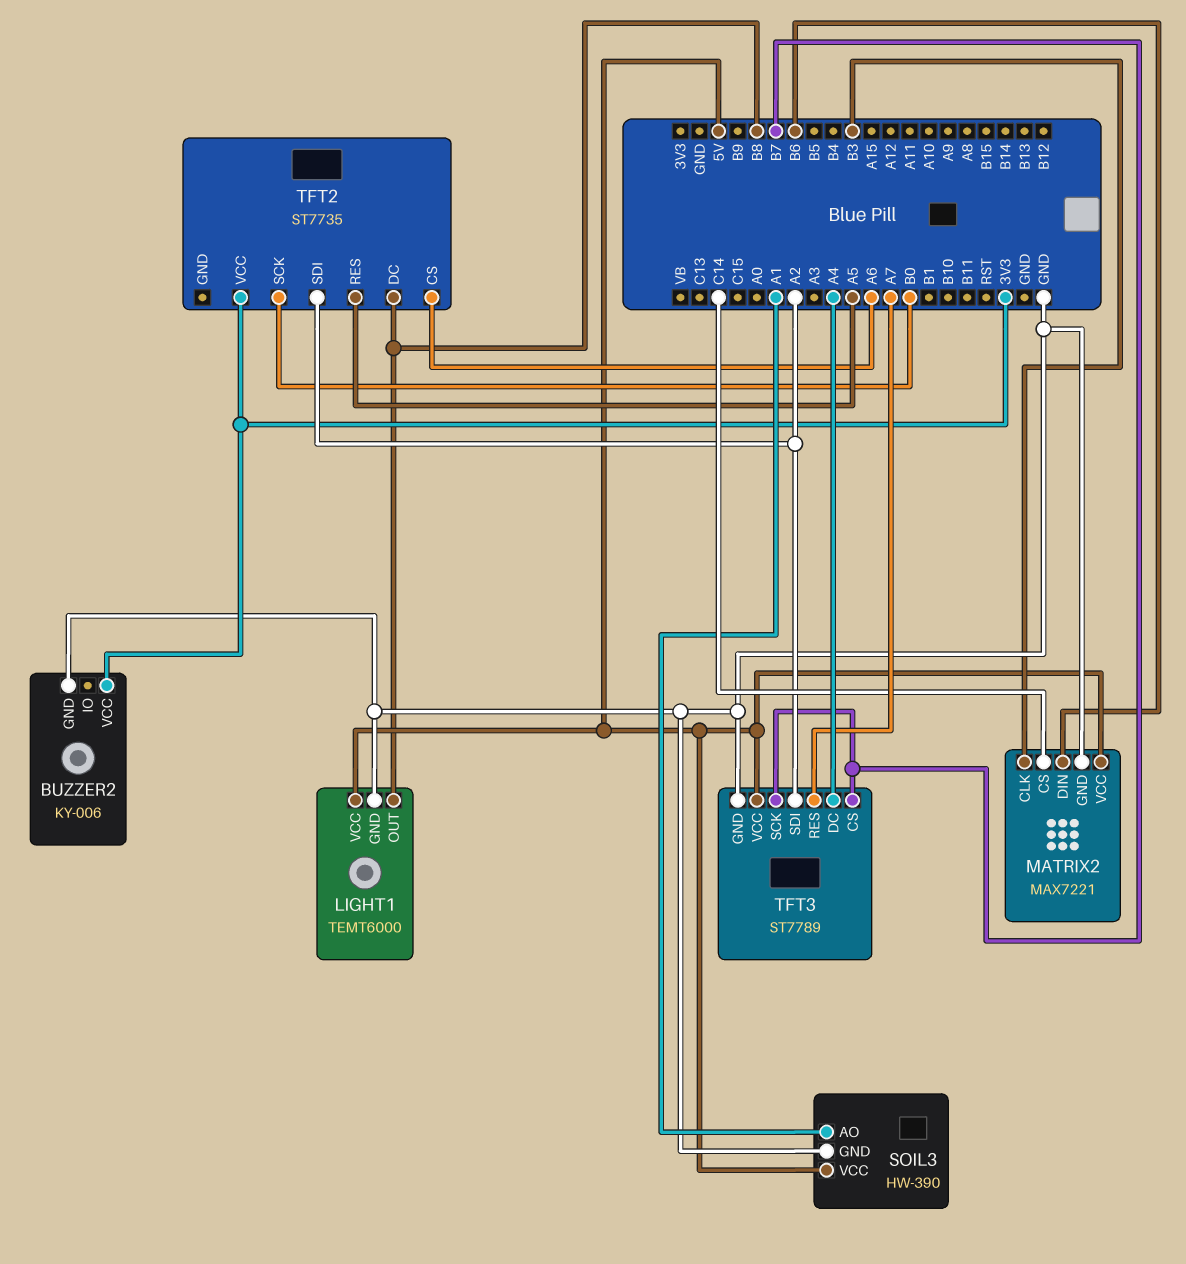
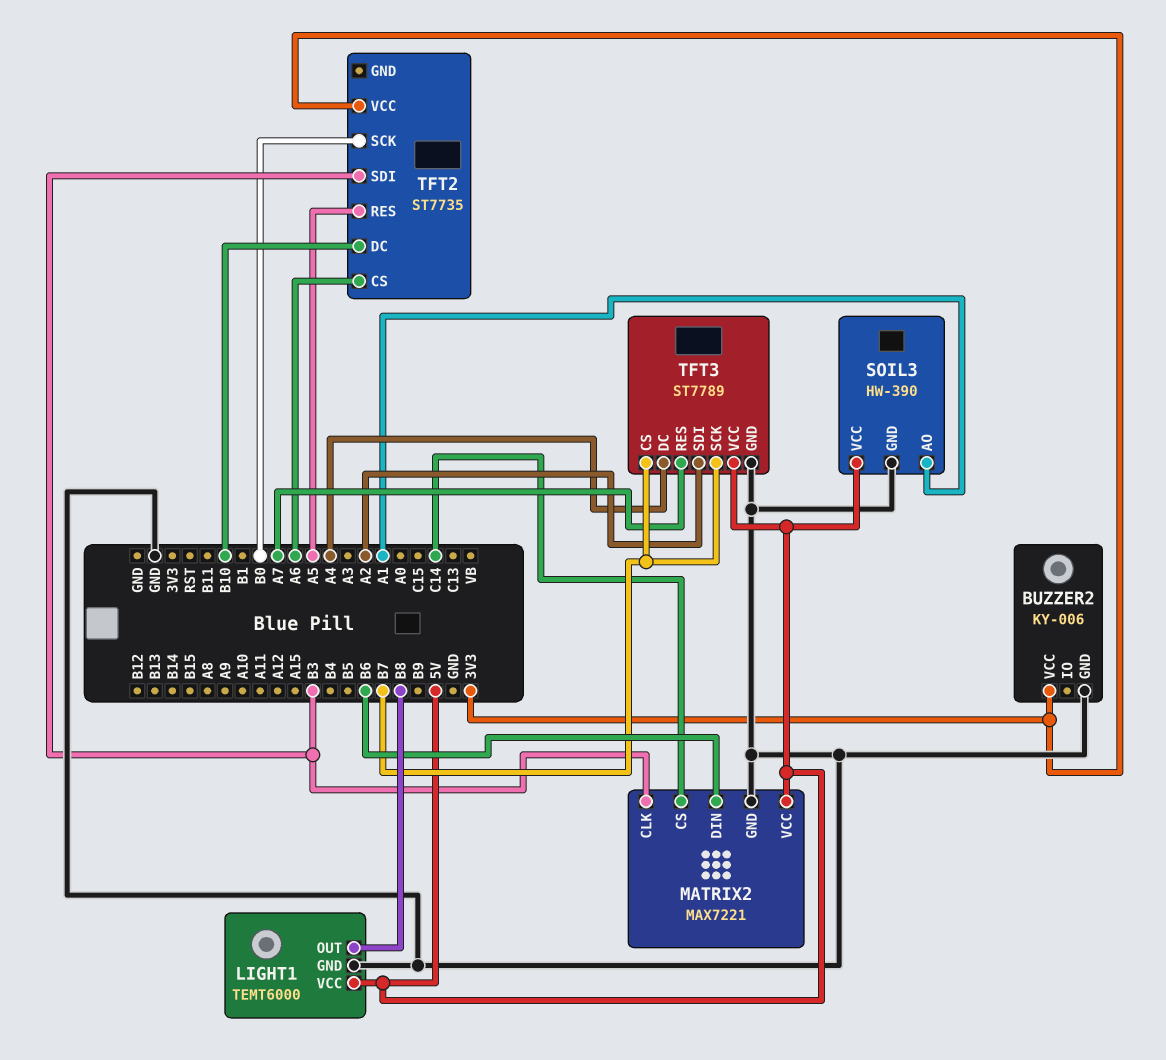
TFT2 pin DC: B8 -> B10
TFT2 pin SDI: A2 -> B3

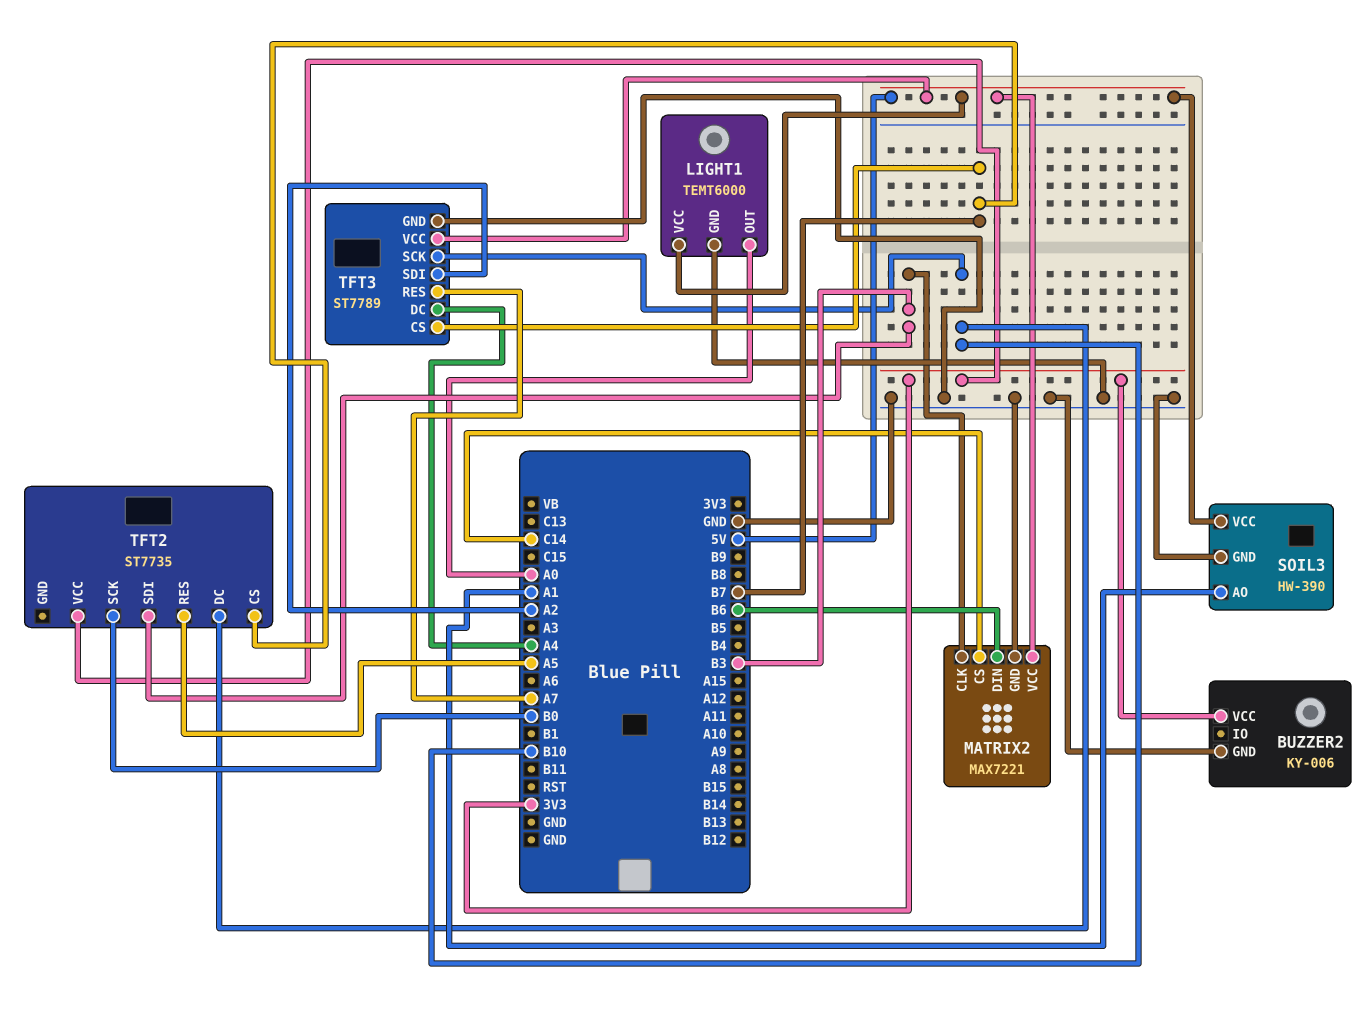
LIGHT1 pin OUT: B8 -> A0
TFT2 pin CS: A6 -> B7
TFT3 pin SCK: B7 -> B10

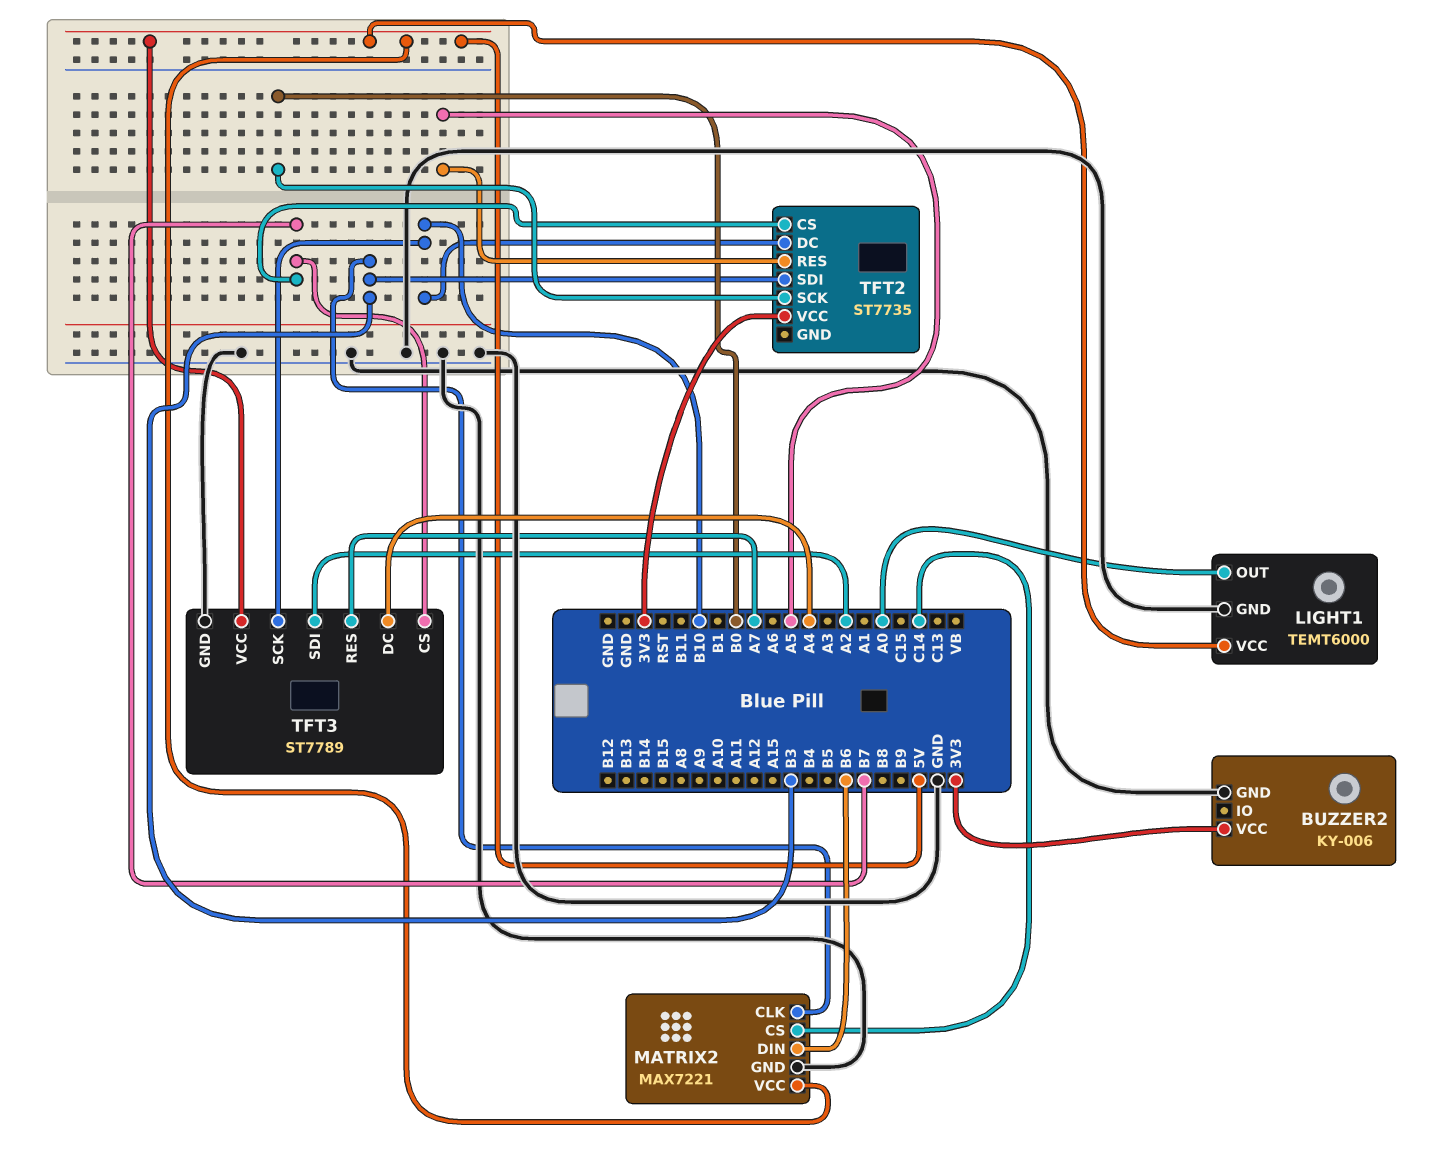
SOIL3: HW-390 -> none
SOIL3 pin AO: A1 -> none
SOIL3 pin GND: GND -> none
SOIL3 pin VCC: 5V -> none

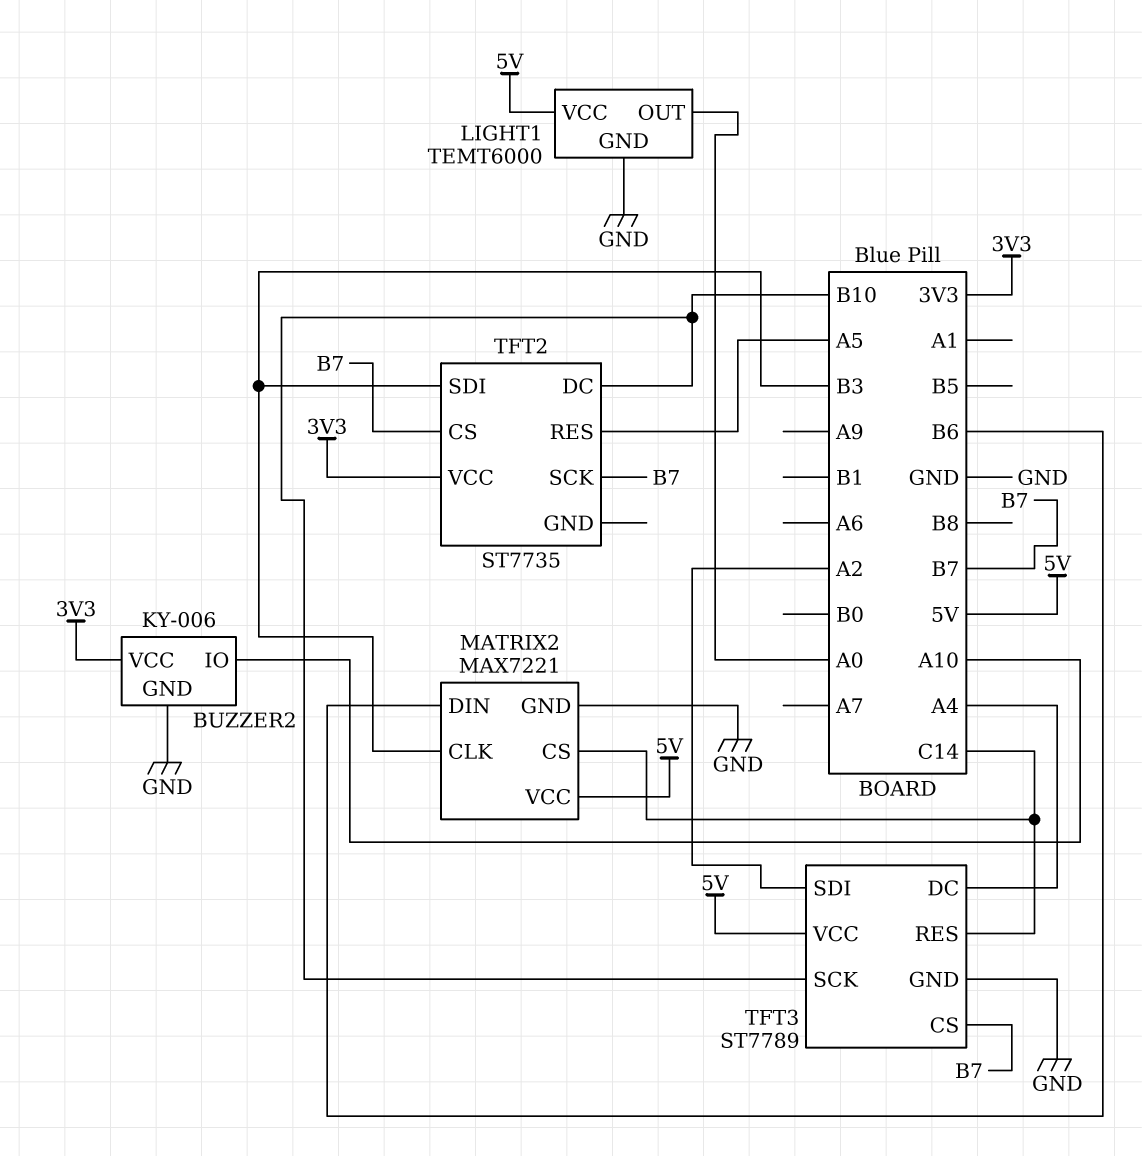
BUZZER2 pin IO: none -> A10
TFT2 pin SCK: B0 -> B7
TFT3 pin RES: A7 -> C14

